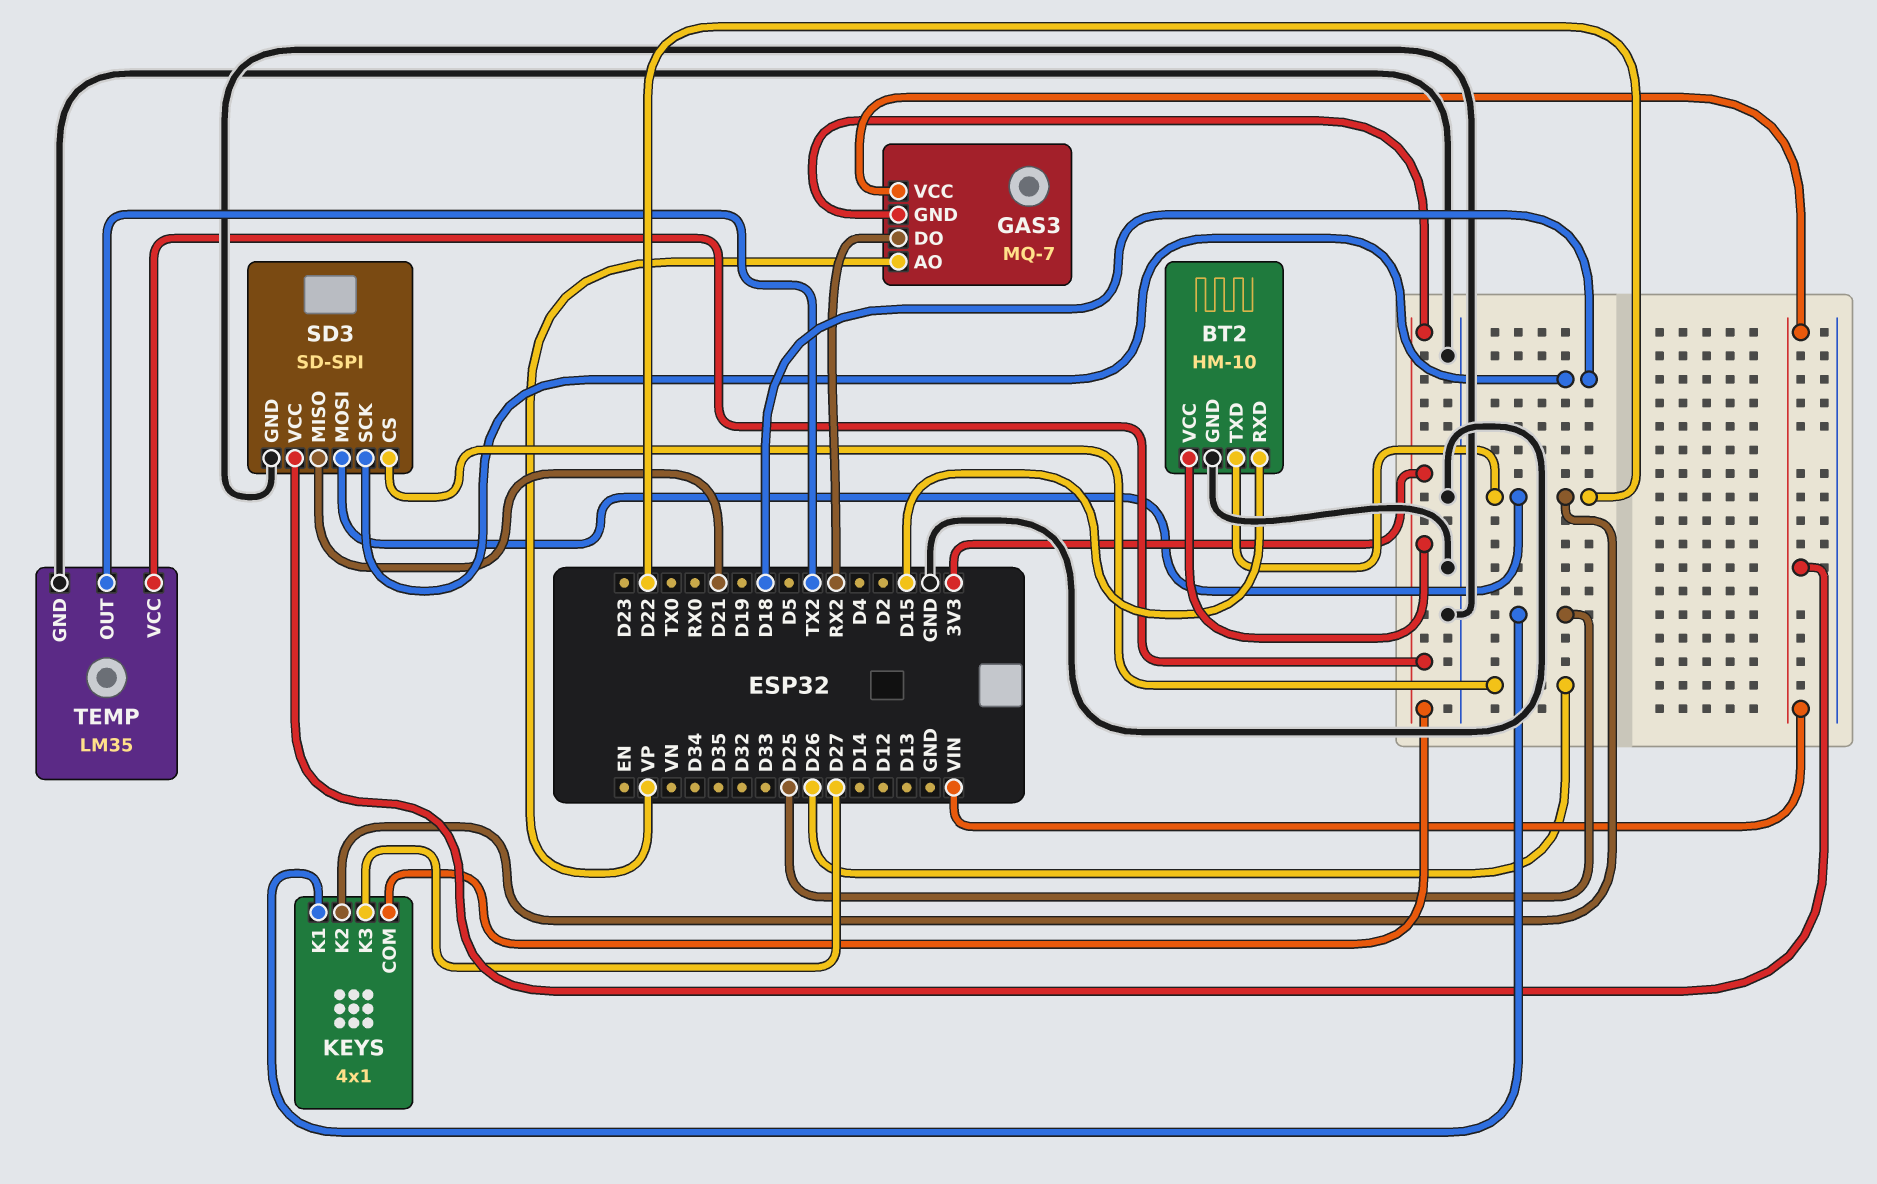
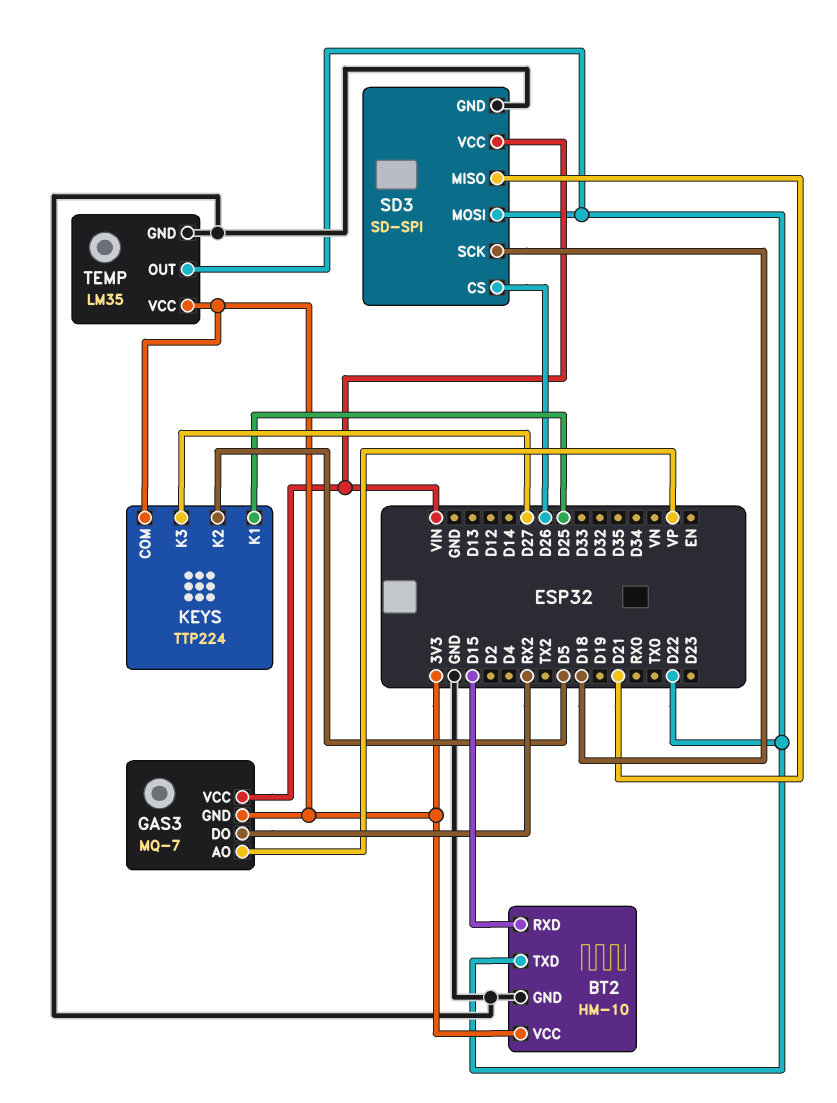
KEYS: 4x1 -> TTP224
KEYS pin K2: D22 -> D5
TEMP pin OUT: TX2 -> D22

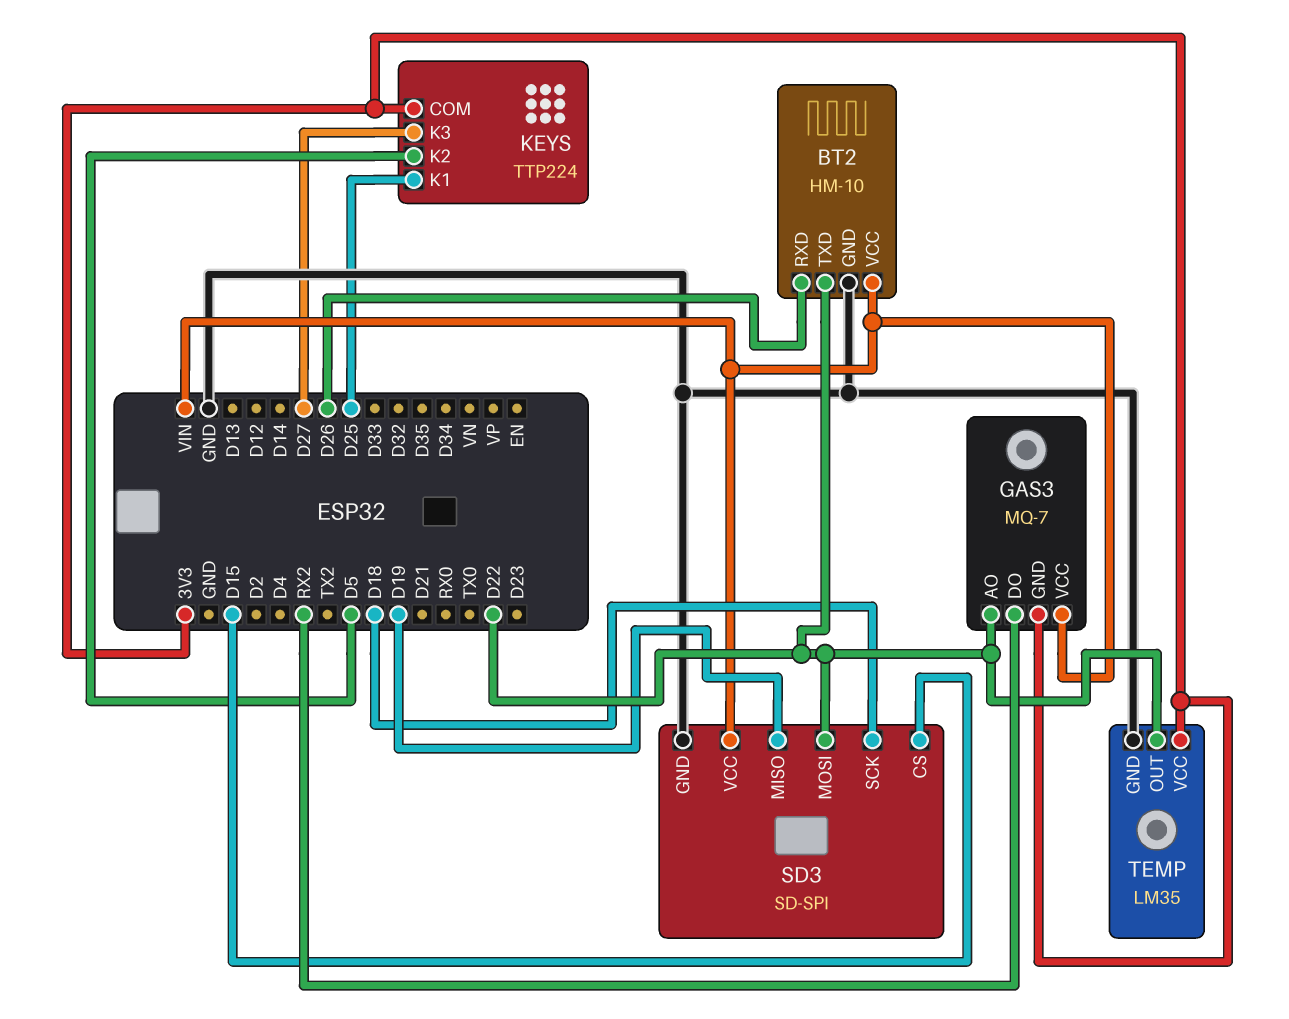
BT2 pin RXD: D15 -> D26
BT2 pin VCC: 3V3 -> VIN
GAS3 pin AO: VP -> D22
SD3 pin CS: D26 -> D15
SD3 pin MISO: D21 -> D19

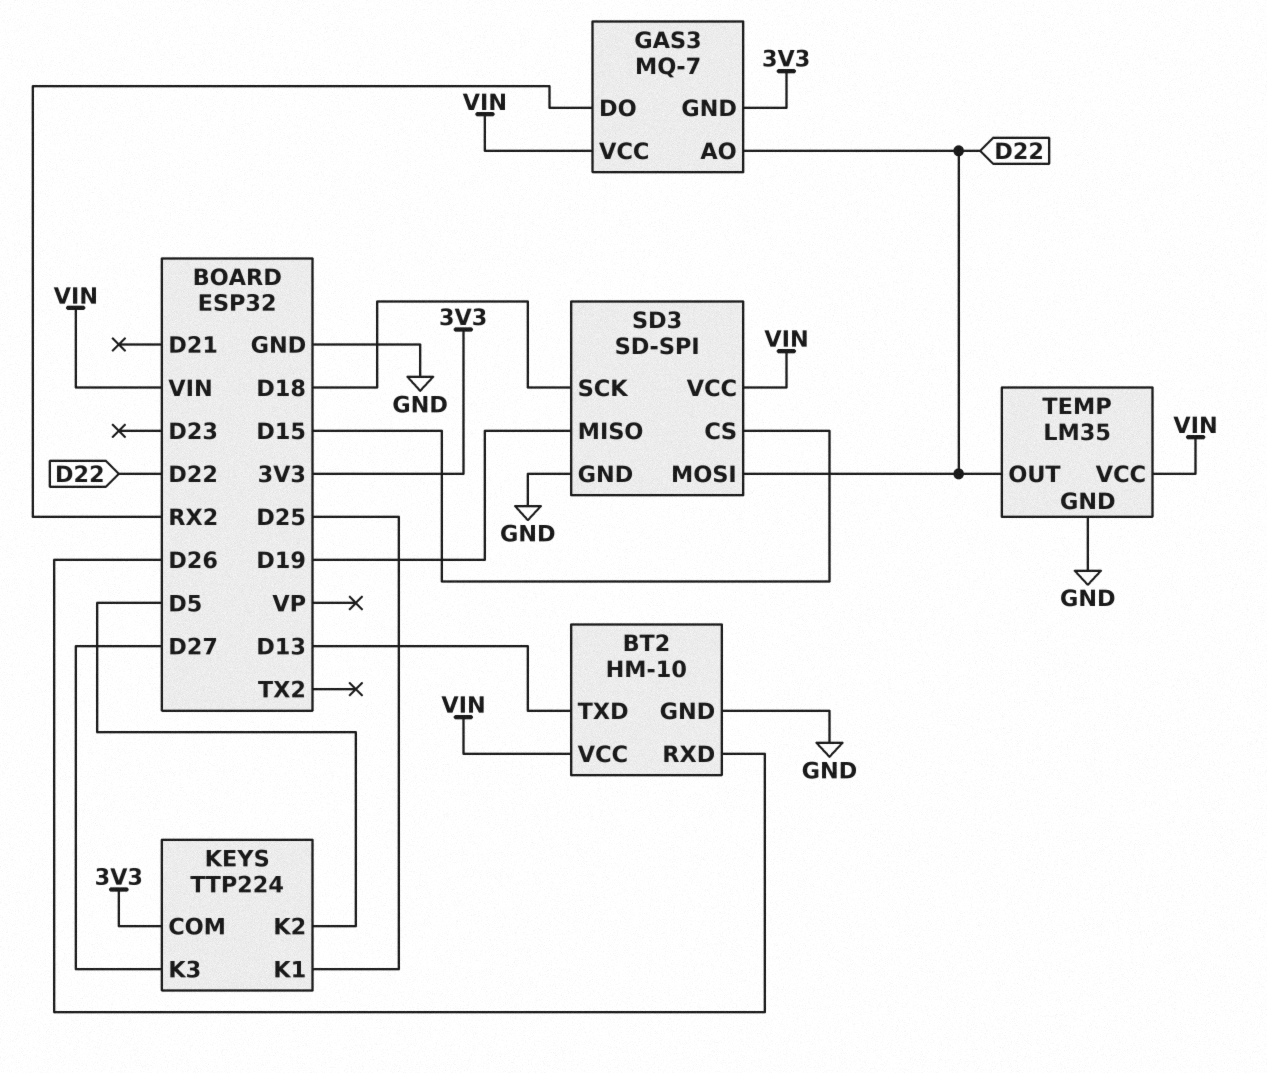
BT2 pin TXD: D22 -> D13
TEMP pin VCC: 3V3 -> VIN

